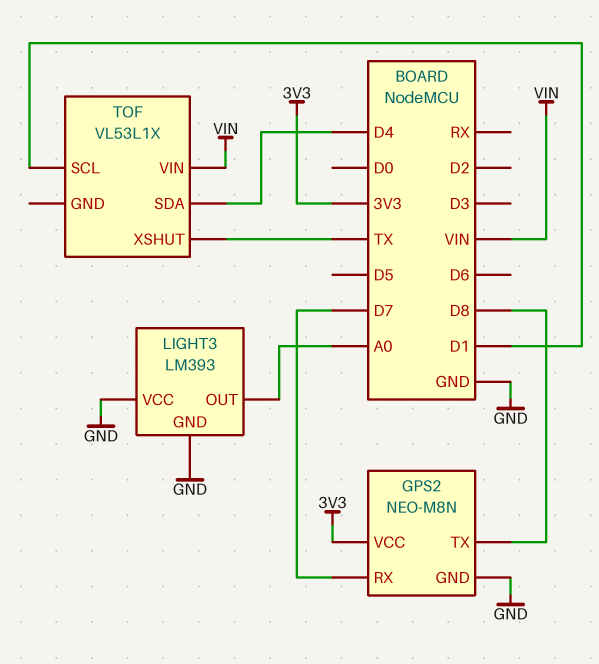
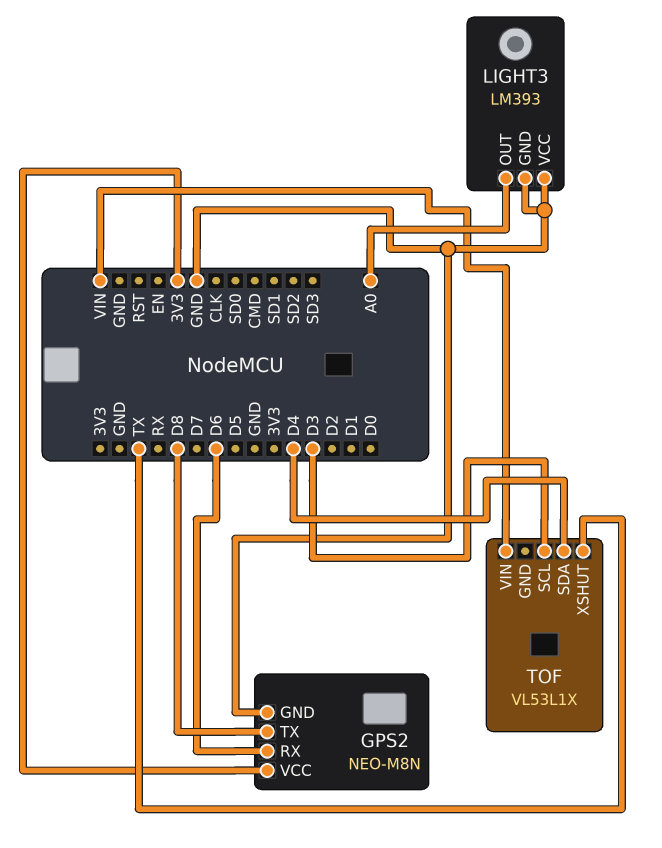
GPS2 pin RX: D7 -> D6
TOF pin SCL: D1 -> D3

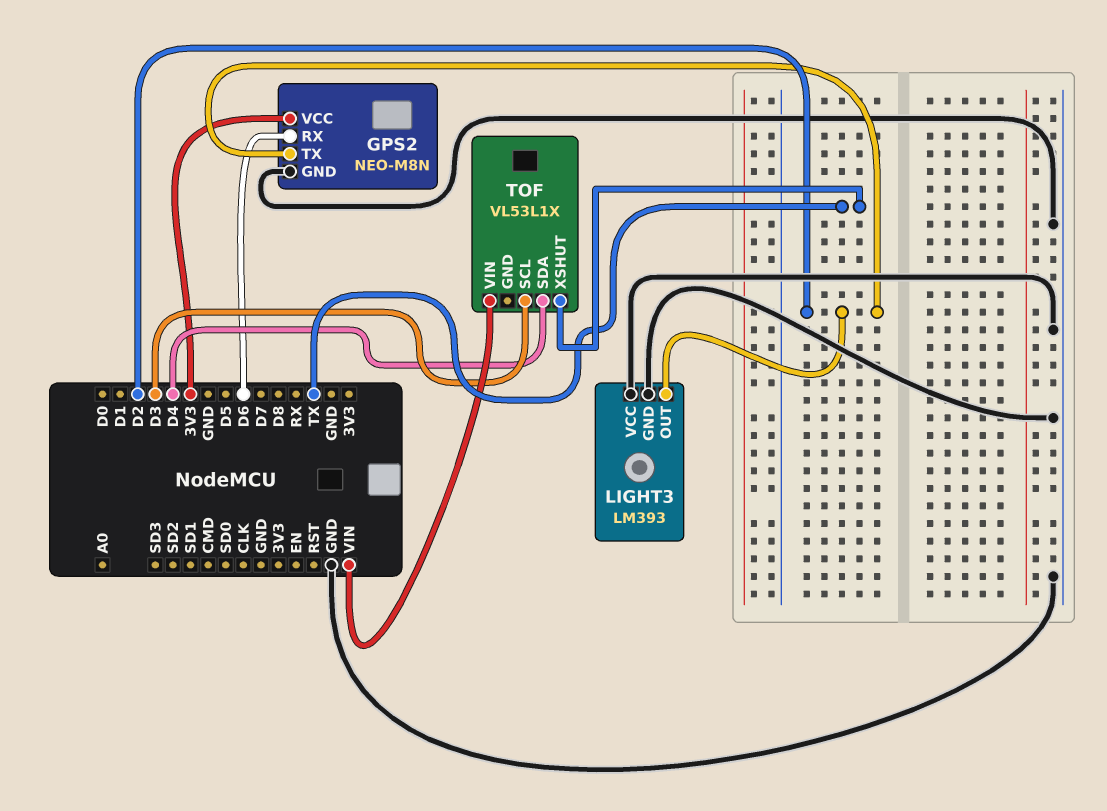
GPS2 pin TX: D8 -> D2
LIGHT3 pin OUT: A0 -> D2

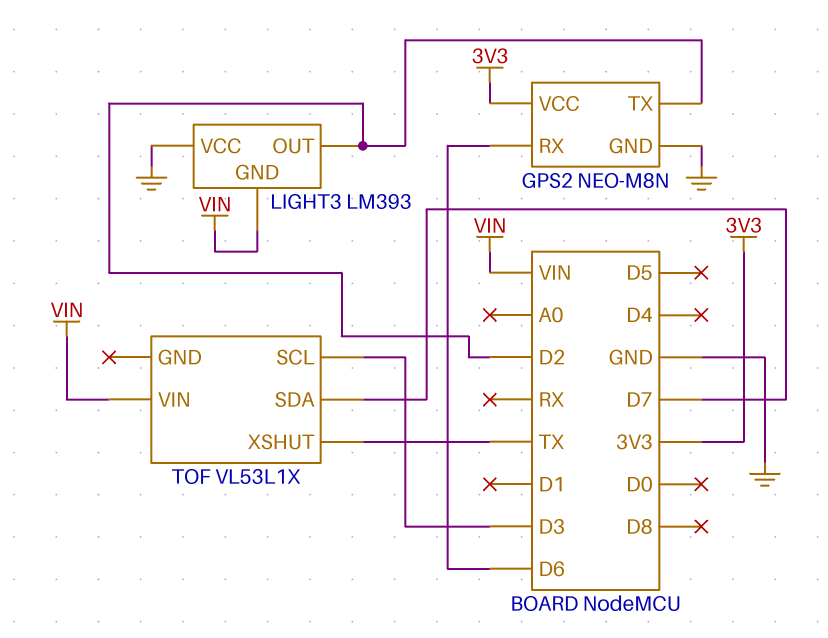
LIGHT3 pin GND: GND -> VIN
TOF pin SDA: D4 -> D7

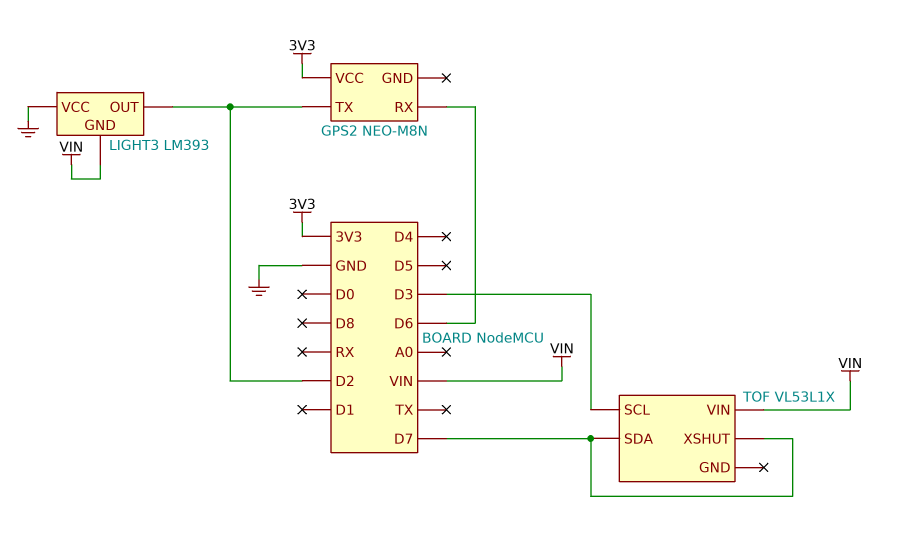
GPS2 pin GND: GND -> none
TOF pin XSHUT: TX -> D7

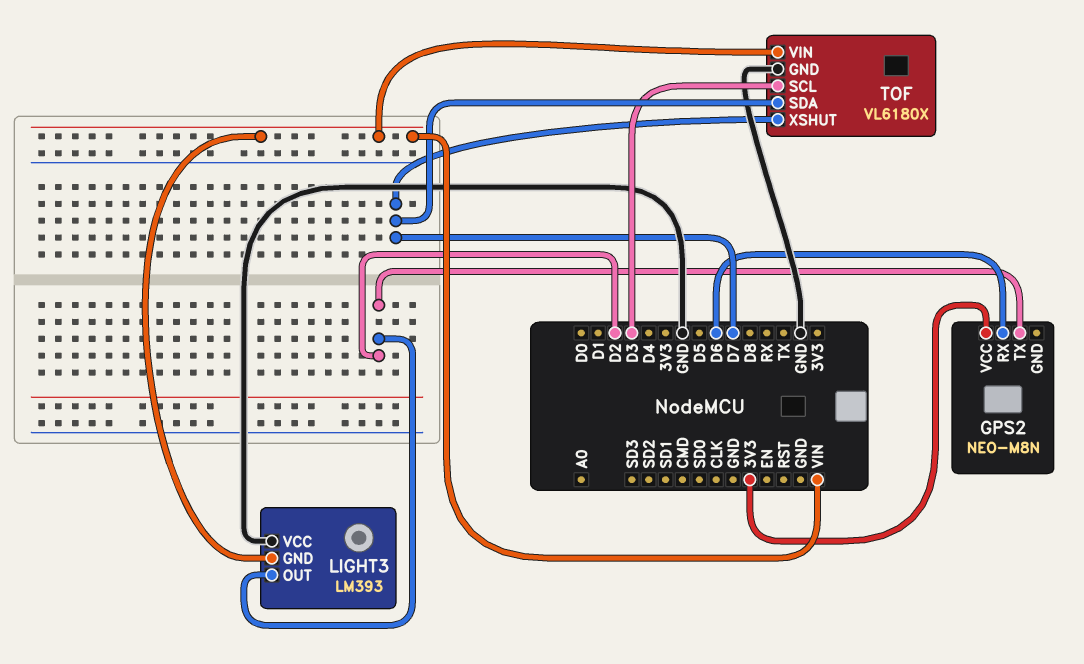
TOF: VL53L1X -> VL6180X
TOF pin GND: none -> GND

